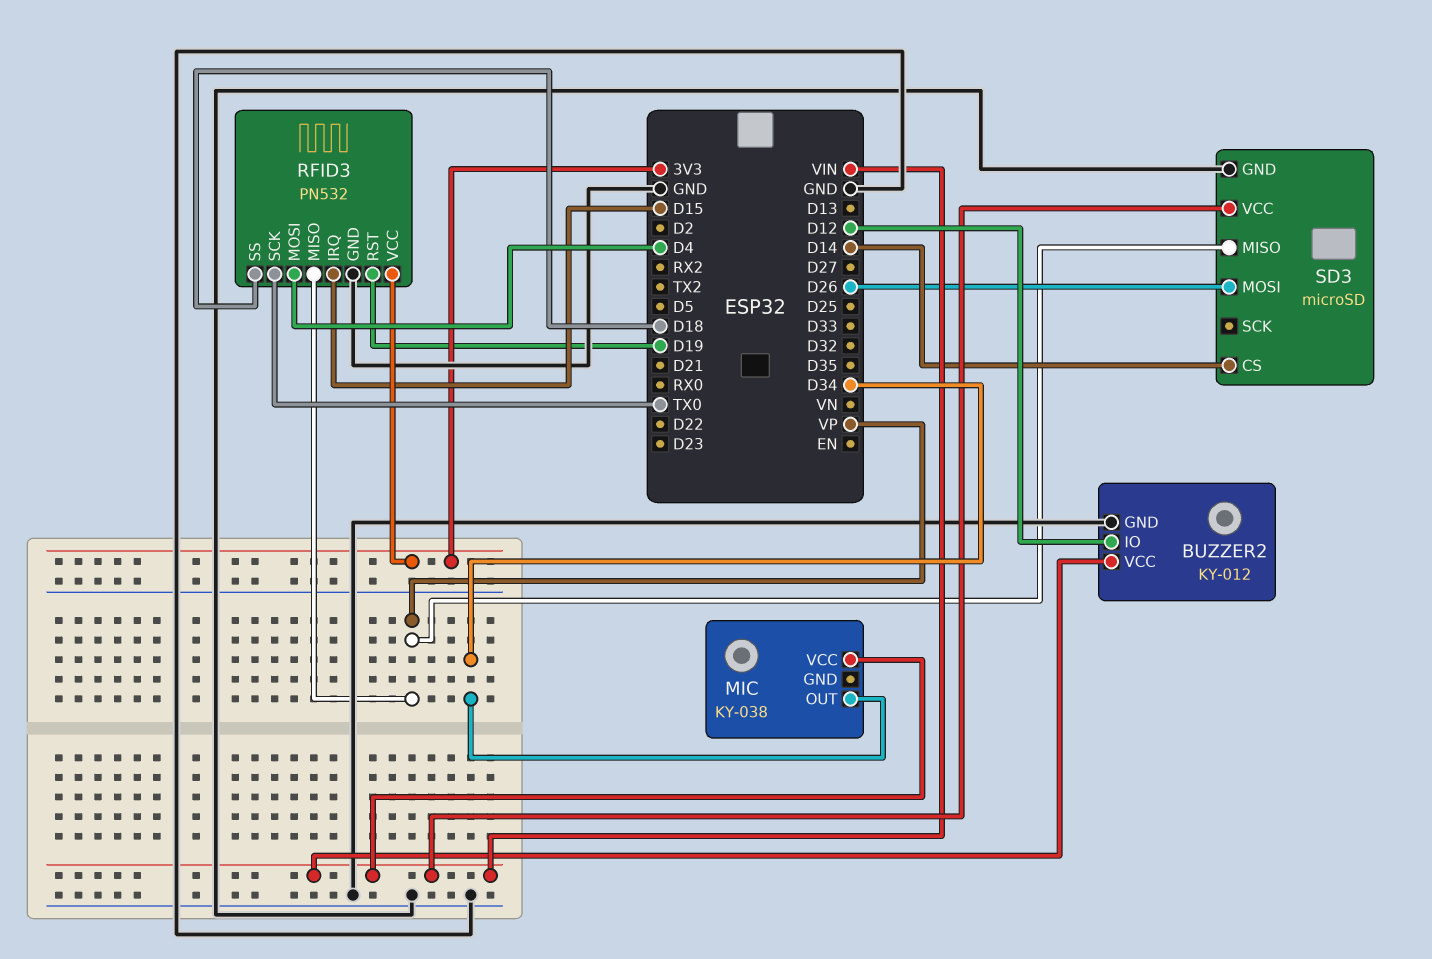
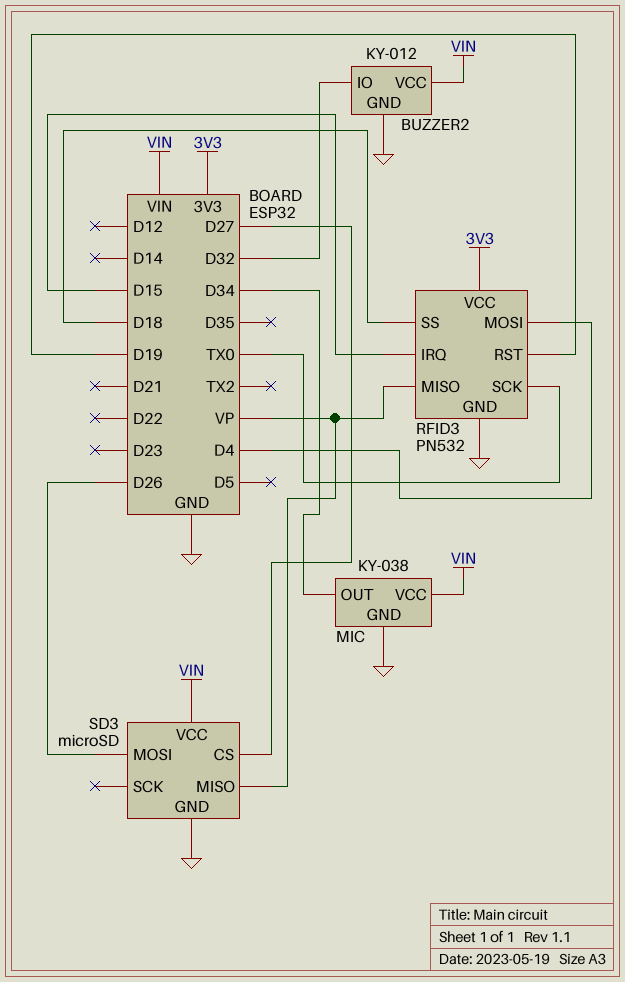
BUZZER2 pin IO: D12 -> D32
MIC pin GND: none -> GND
SD3 pin CS: D14 -> D27

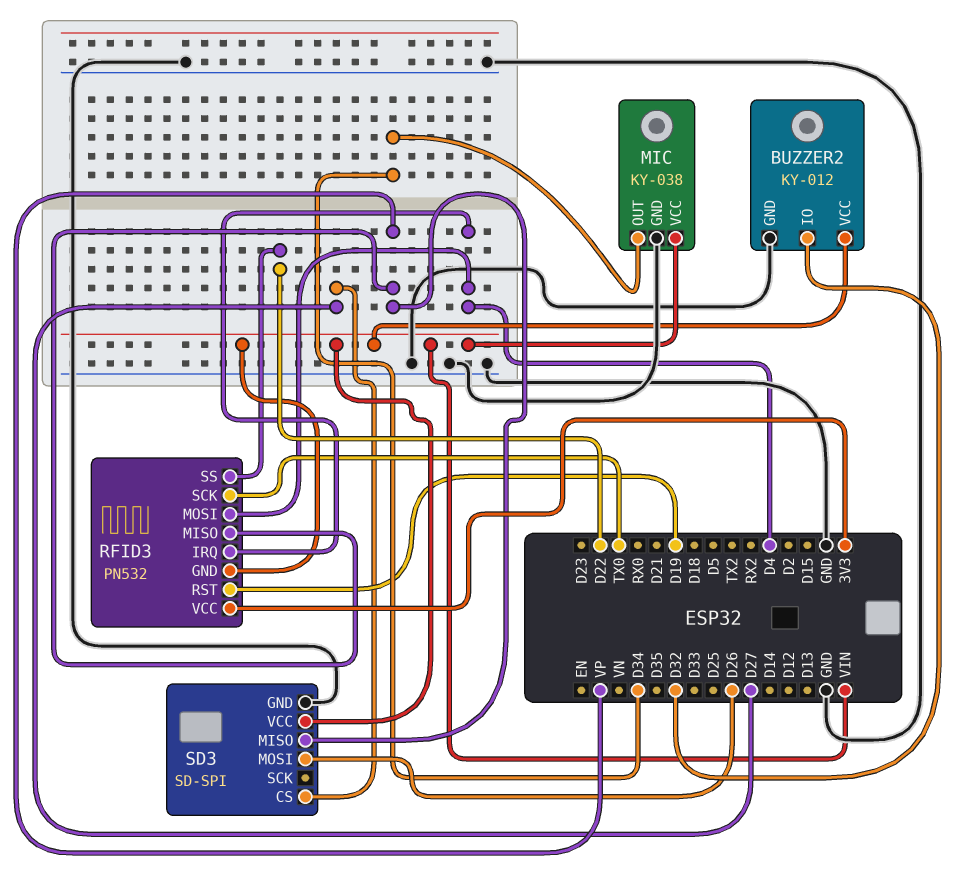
RFID3 pin GND: GND -> VIN
RFID3 pin IRQ: D15 -> D4
RFID3 pin SS: D18 -> D22
SD3: microSD -> SD-SPI

